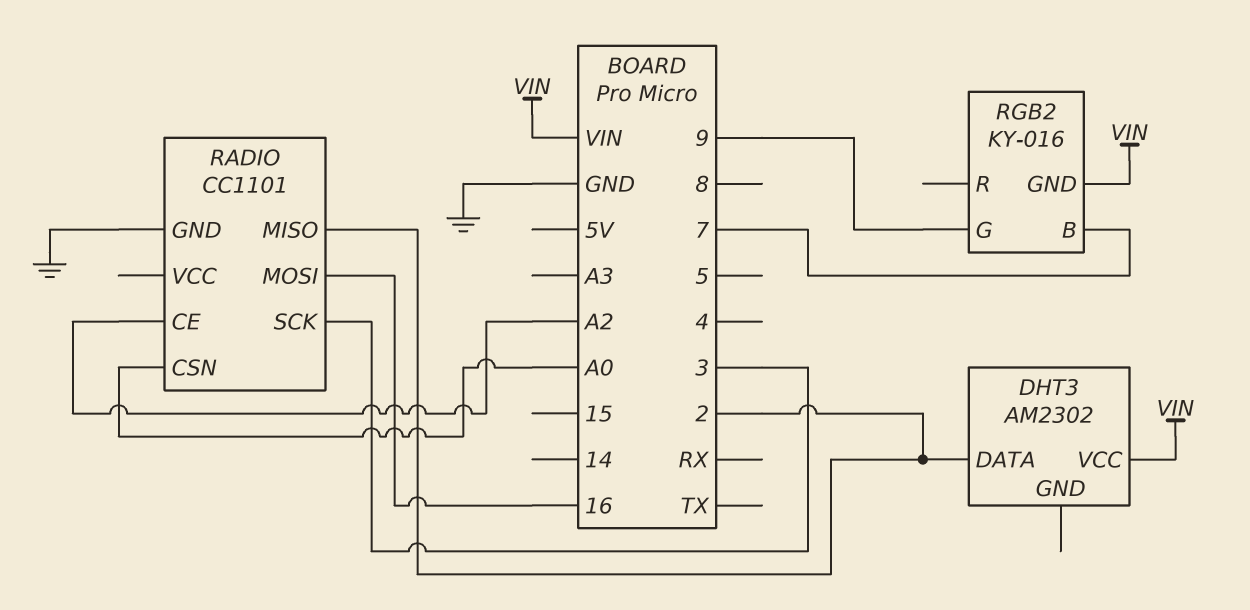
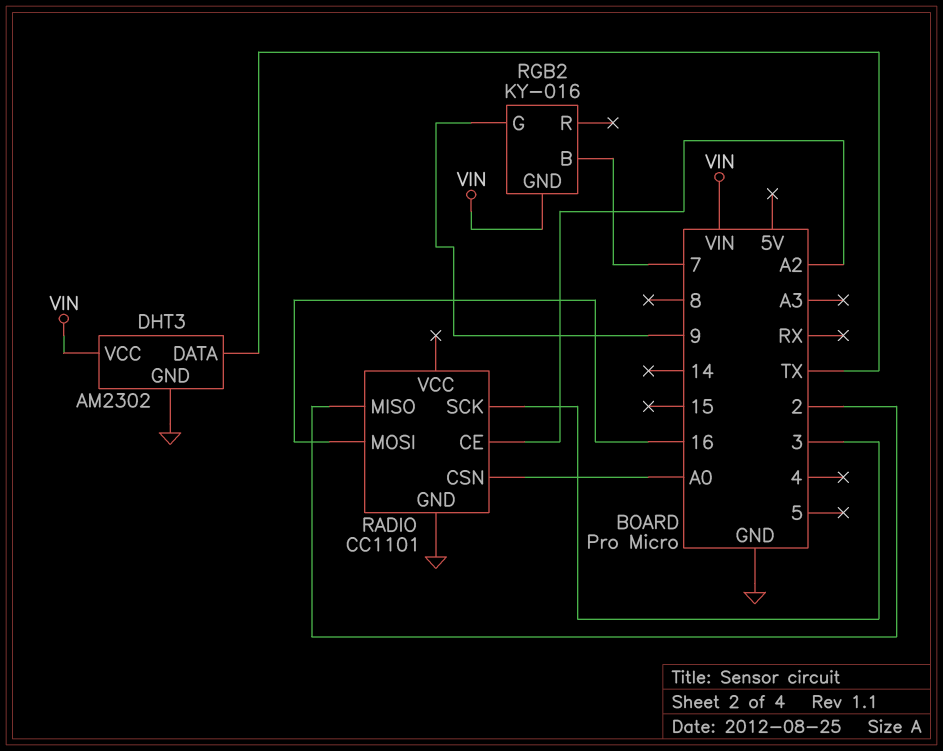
DHT3 pin DATA: 2 -> TX
DHT3 pin GND: none -> GND

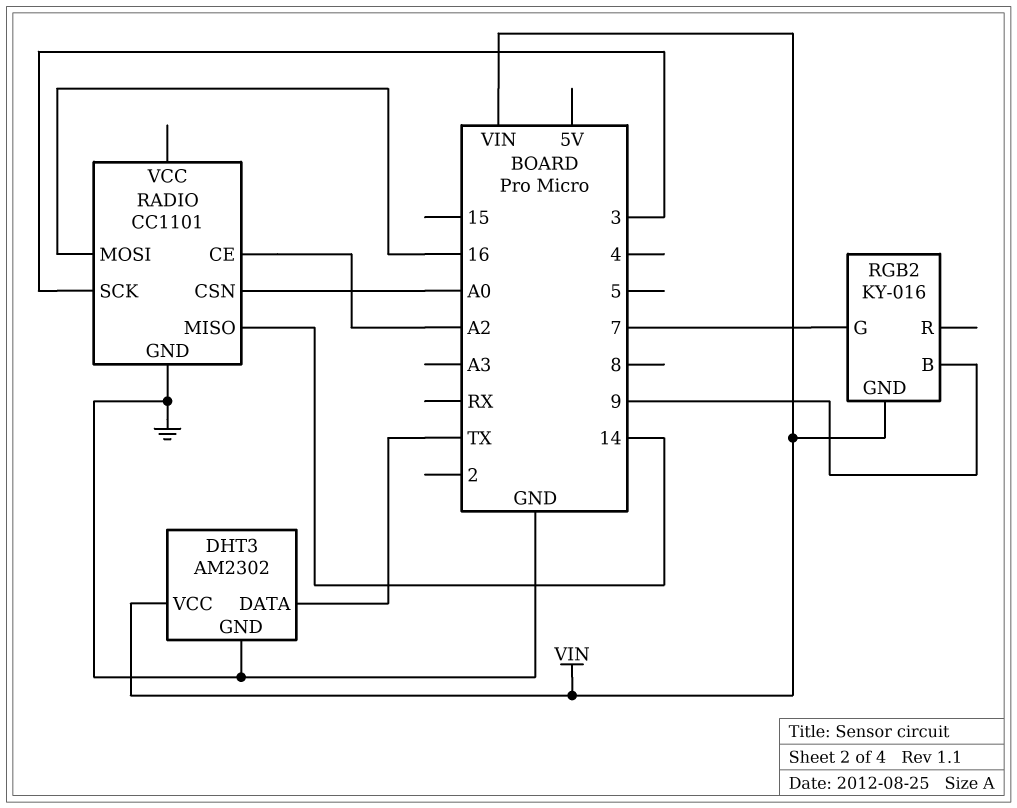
RADIO pin MISO: 2 -> 14
RGB2 pin B: 7 -> 9
RGB2 pin G: 9 -> 7

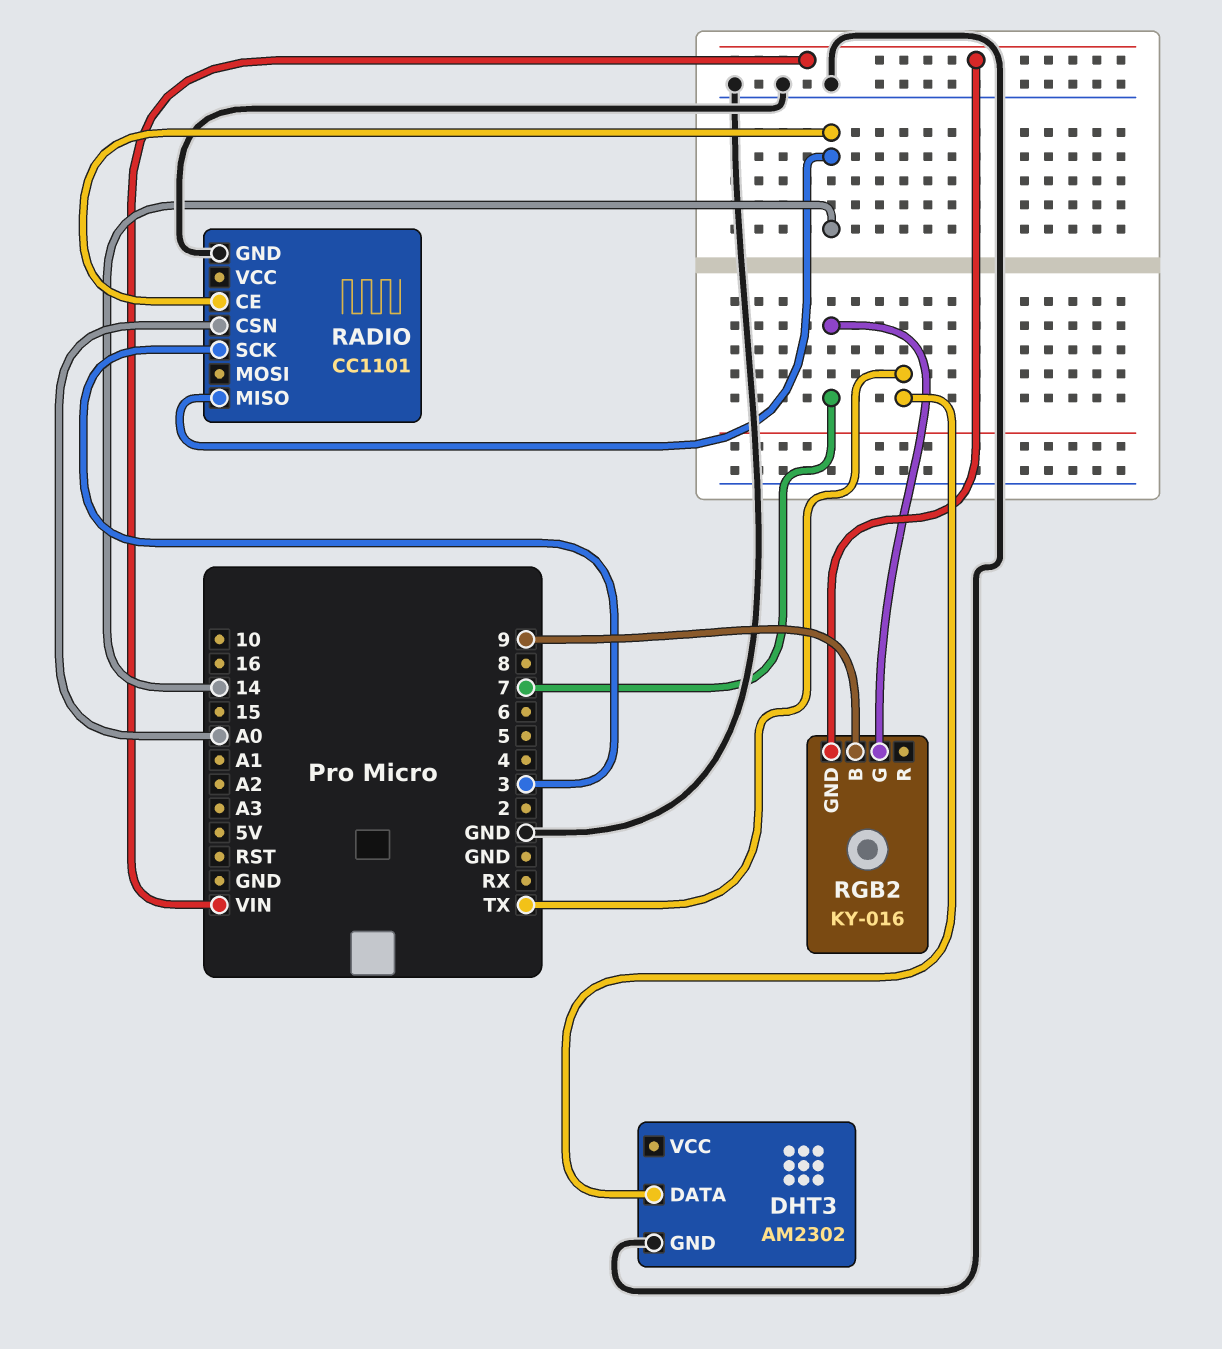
DHT3 pin VCC: VIN -> none
RADIO pin CE: A2 -> 14
RADIO pin MOSI: 16 -> none

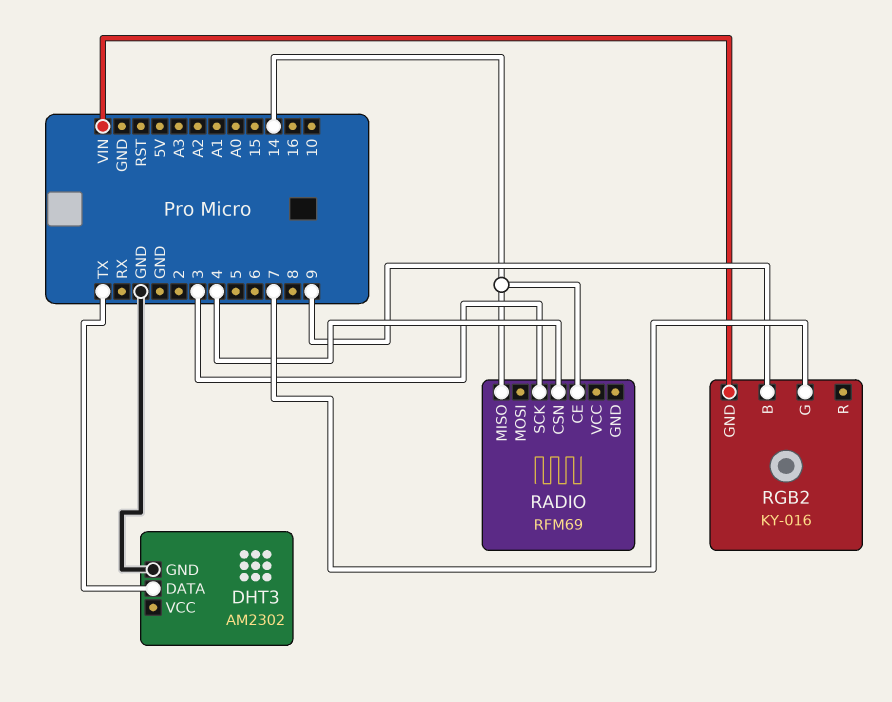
RADIO: CC1101 -> RFM69
RADIO pin CSN: A0 -> 4
RADIO pin GND: GND -> none

